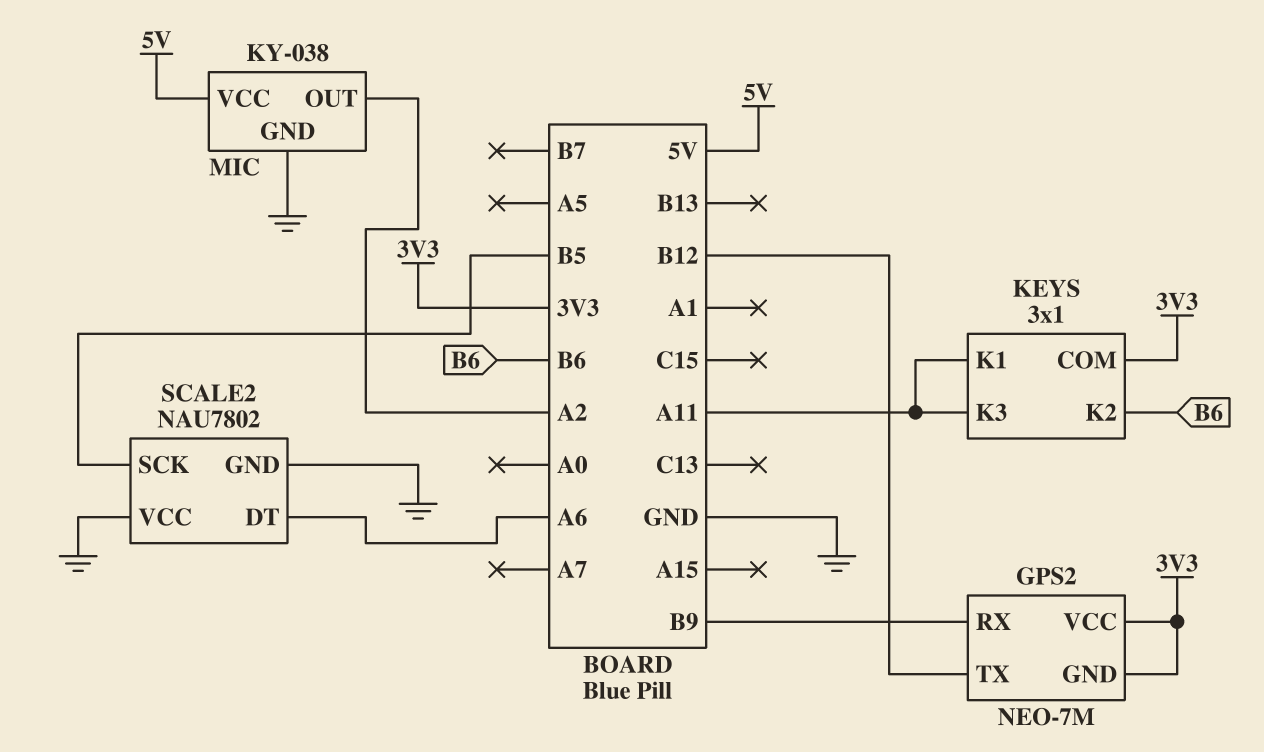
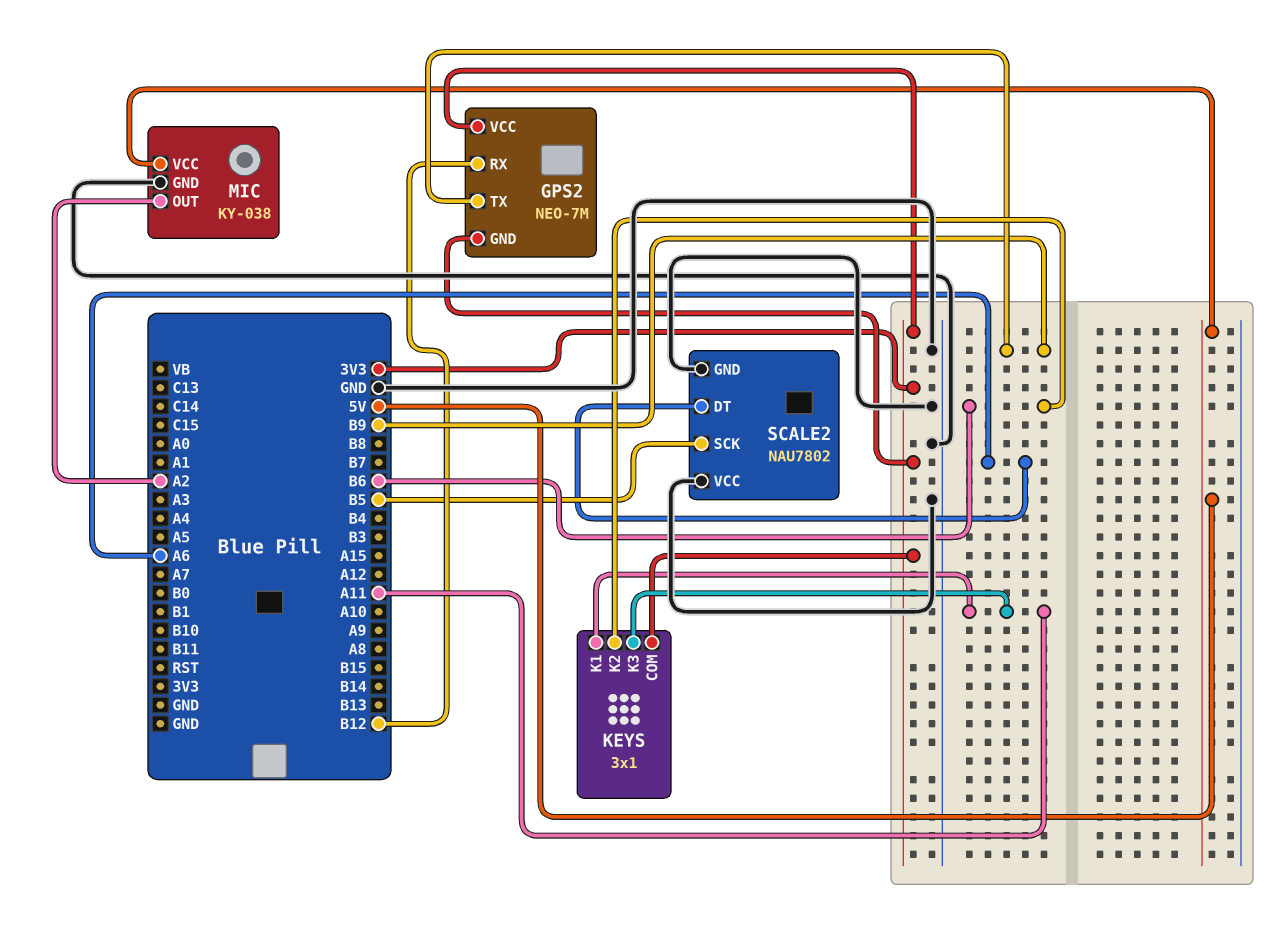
GPS2 pin RX: B9 -> B12
GPS2 pin TX: B12 -> B9

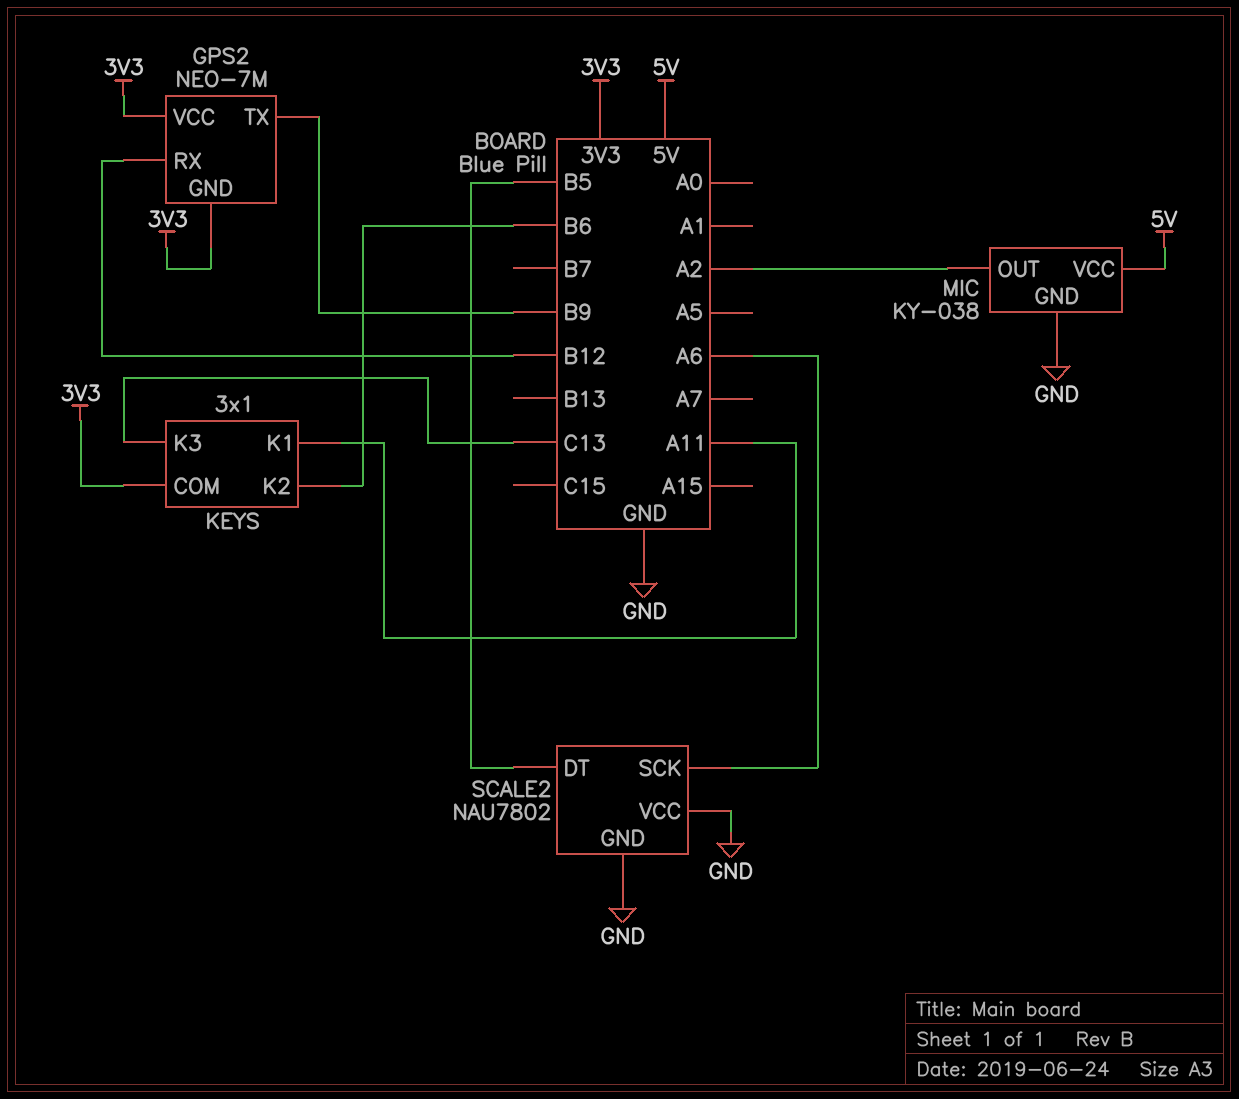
KEYS pin K3: A11 -> C13
SCALE2 pin DT: A6 -> B5
SCALE2 pin SCK: B5 -> A6

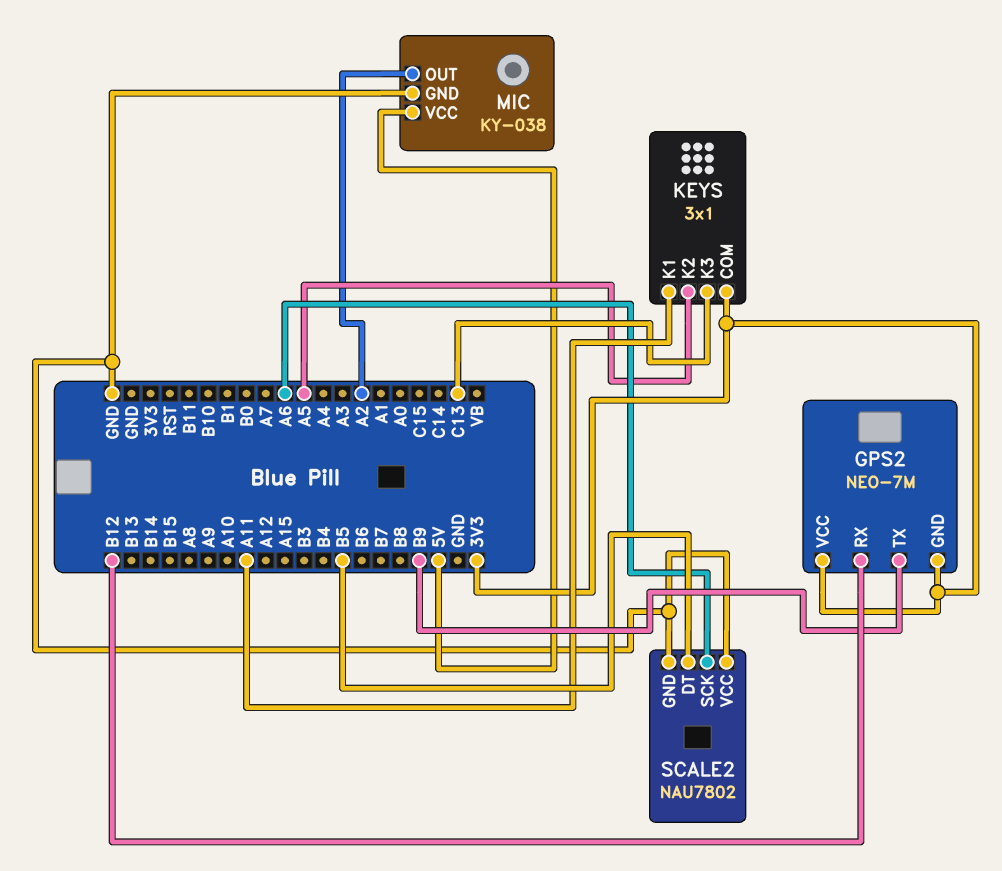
KEYS pin K2: B6 -> A5

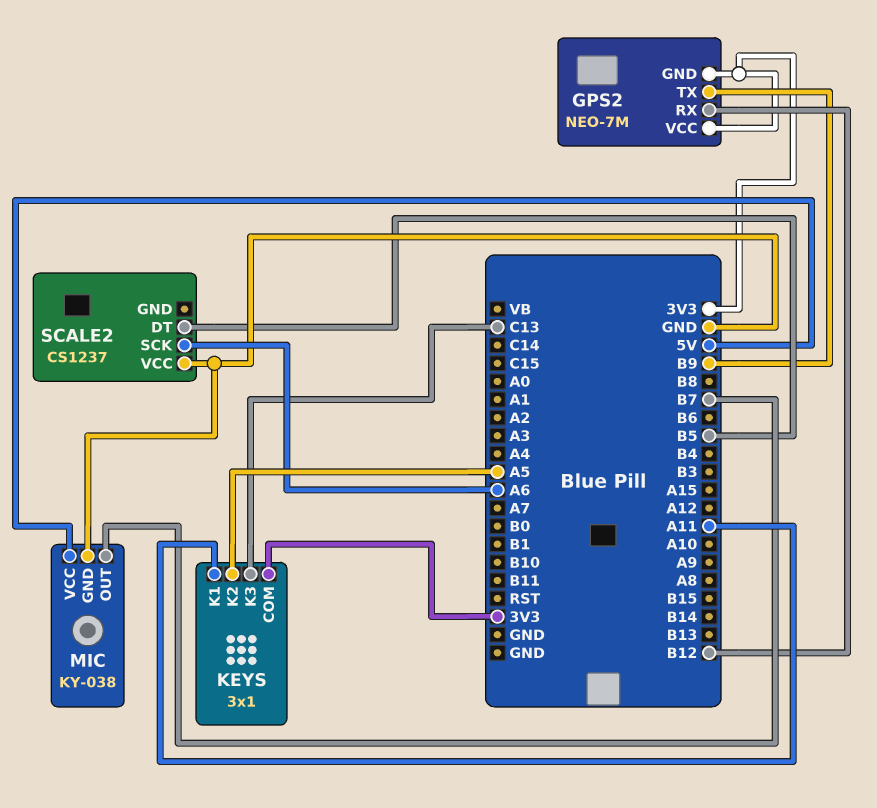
MIC pin OUT: A2 -> B7
SCALE2: NAU7802 -> CS1237
SCALE2 pin GND: GND -> none

